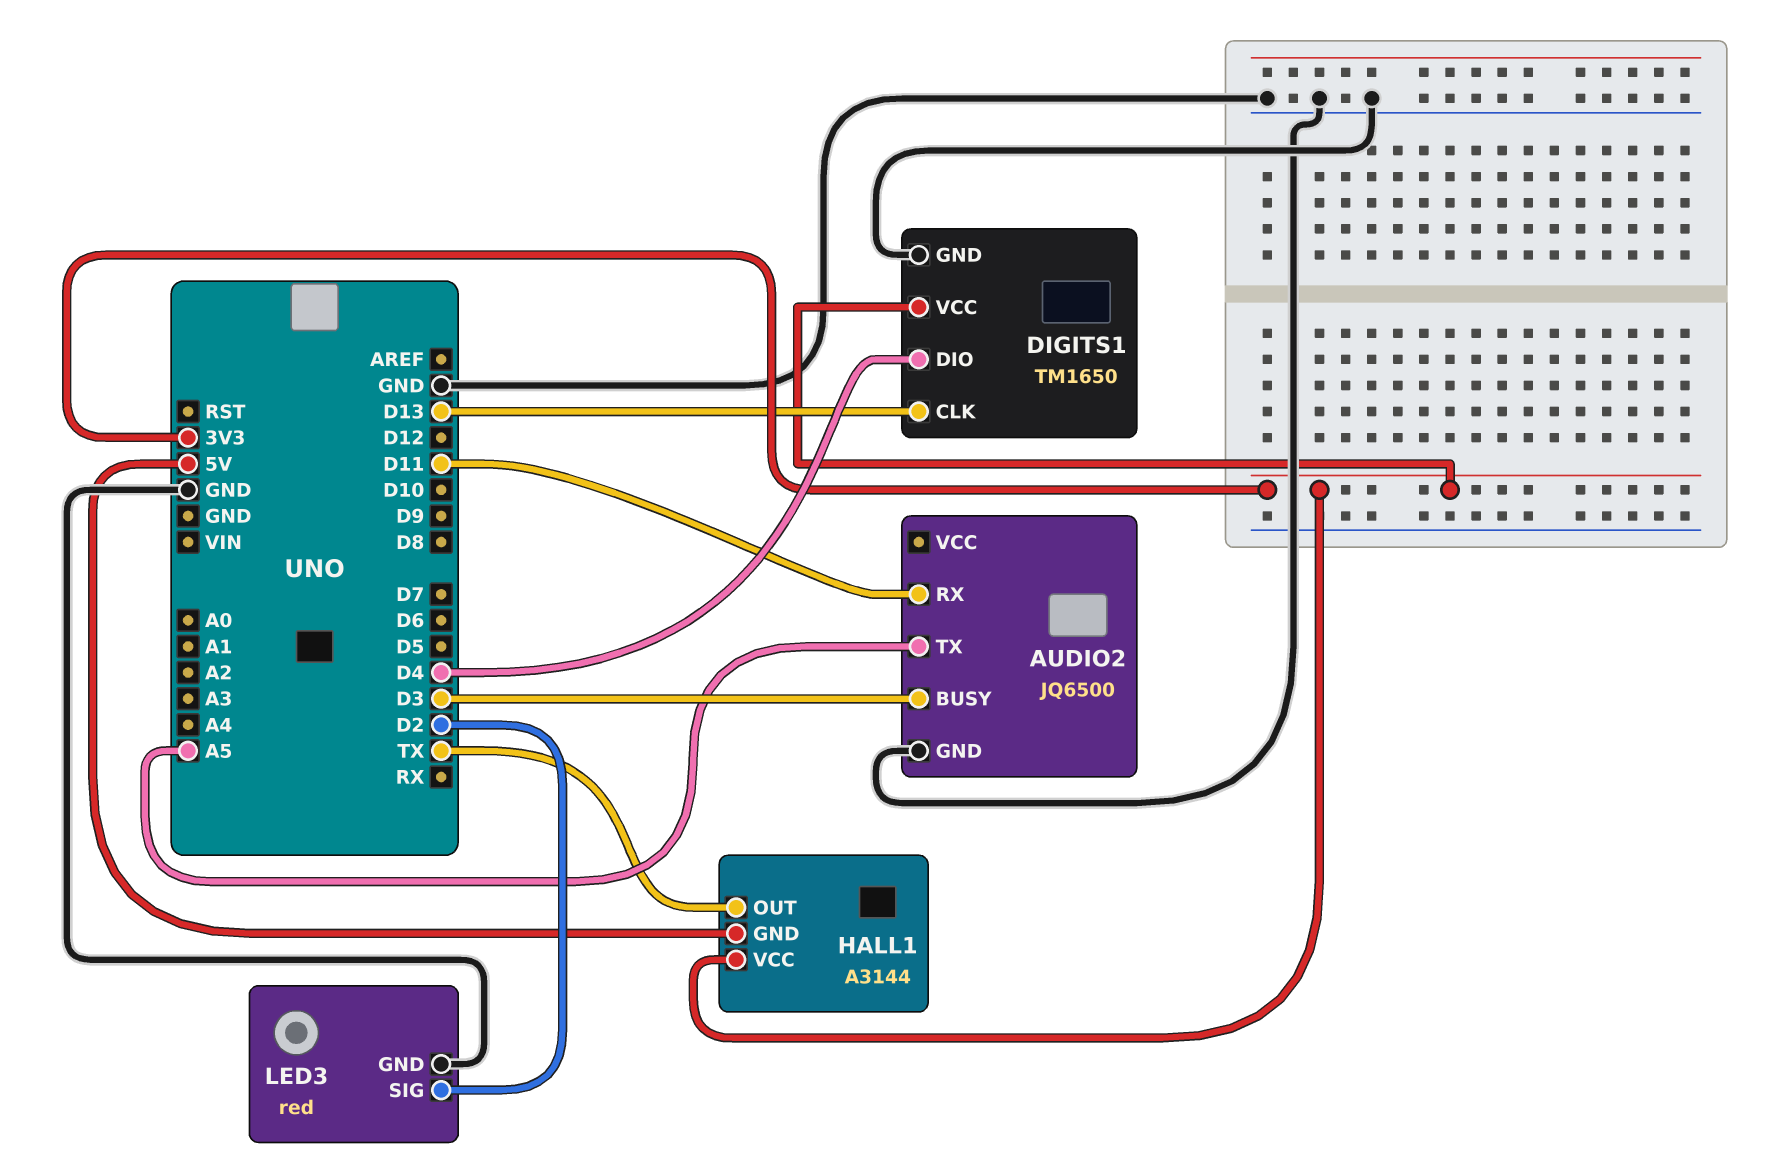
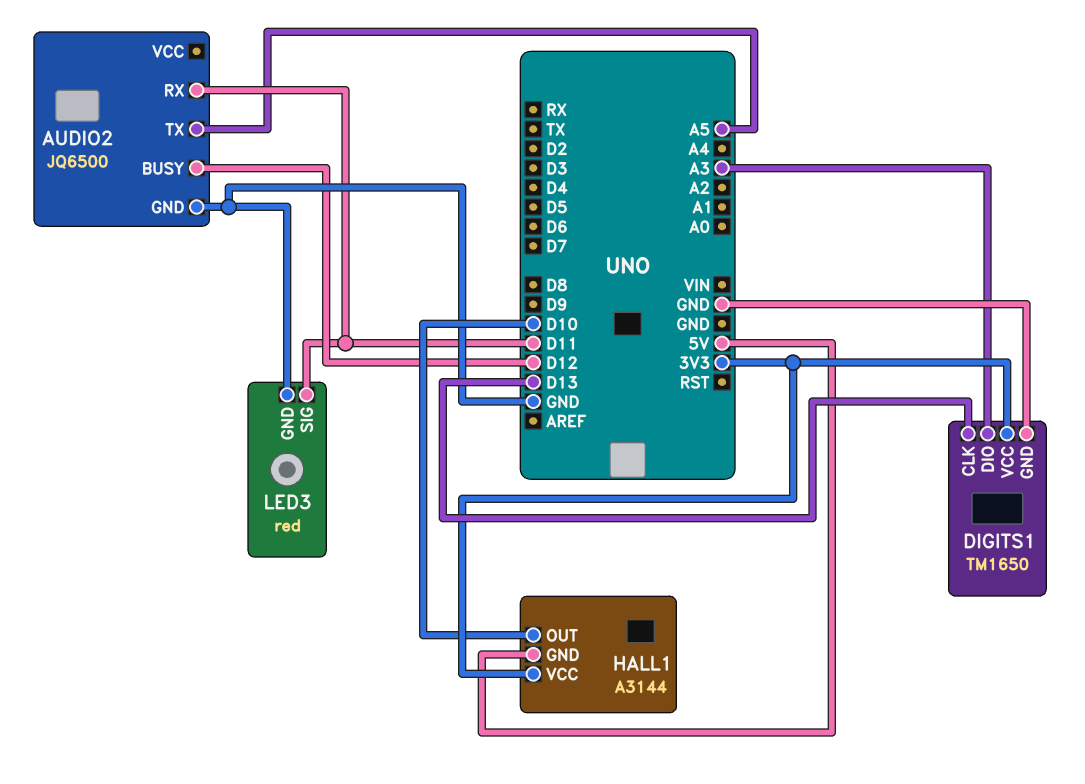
AUDIO2 pin BUSY: D3 -> D12
DIGITS1 pin DIO: D4 -> A3
HALL1 pin OUT: TX -> D10
LED3 pin SIG: D2 -> D11

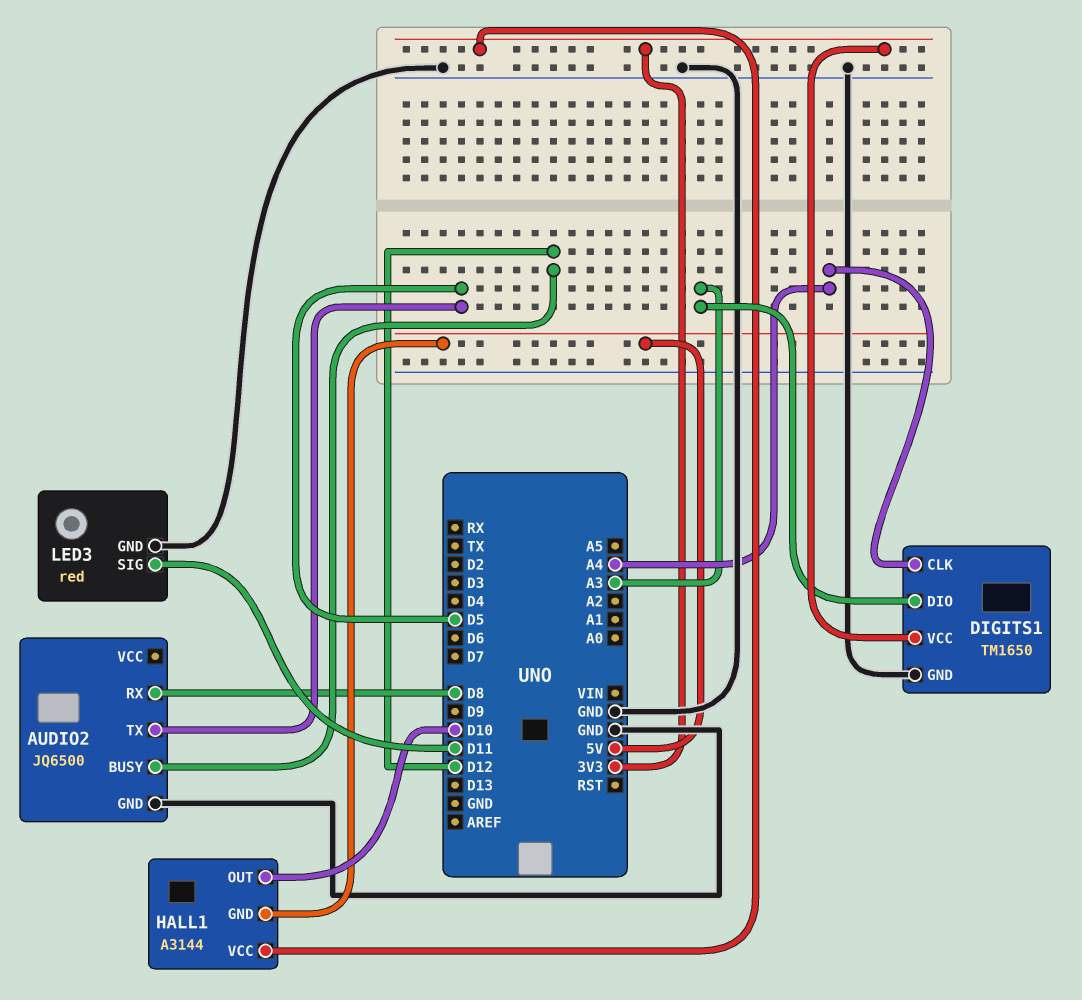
AUDIO2 pin RX: D11 -> D8
AUDIO2 pin TX: A5 -> D5
DIGITS1 pin CLK: D13 -> A4

